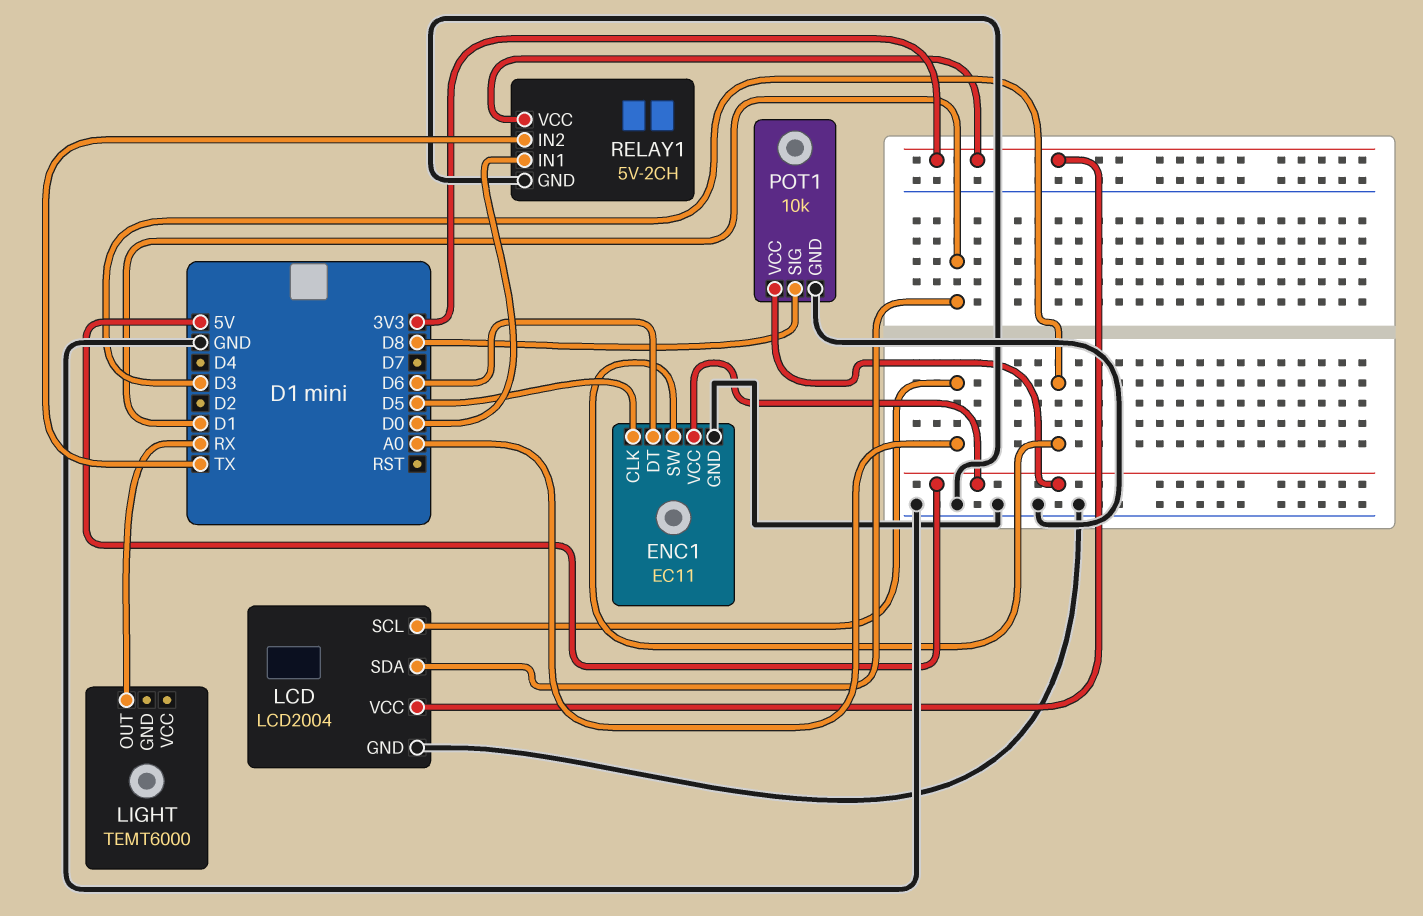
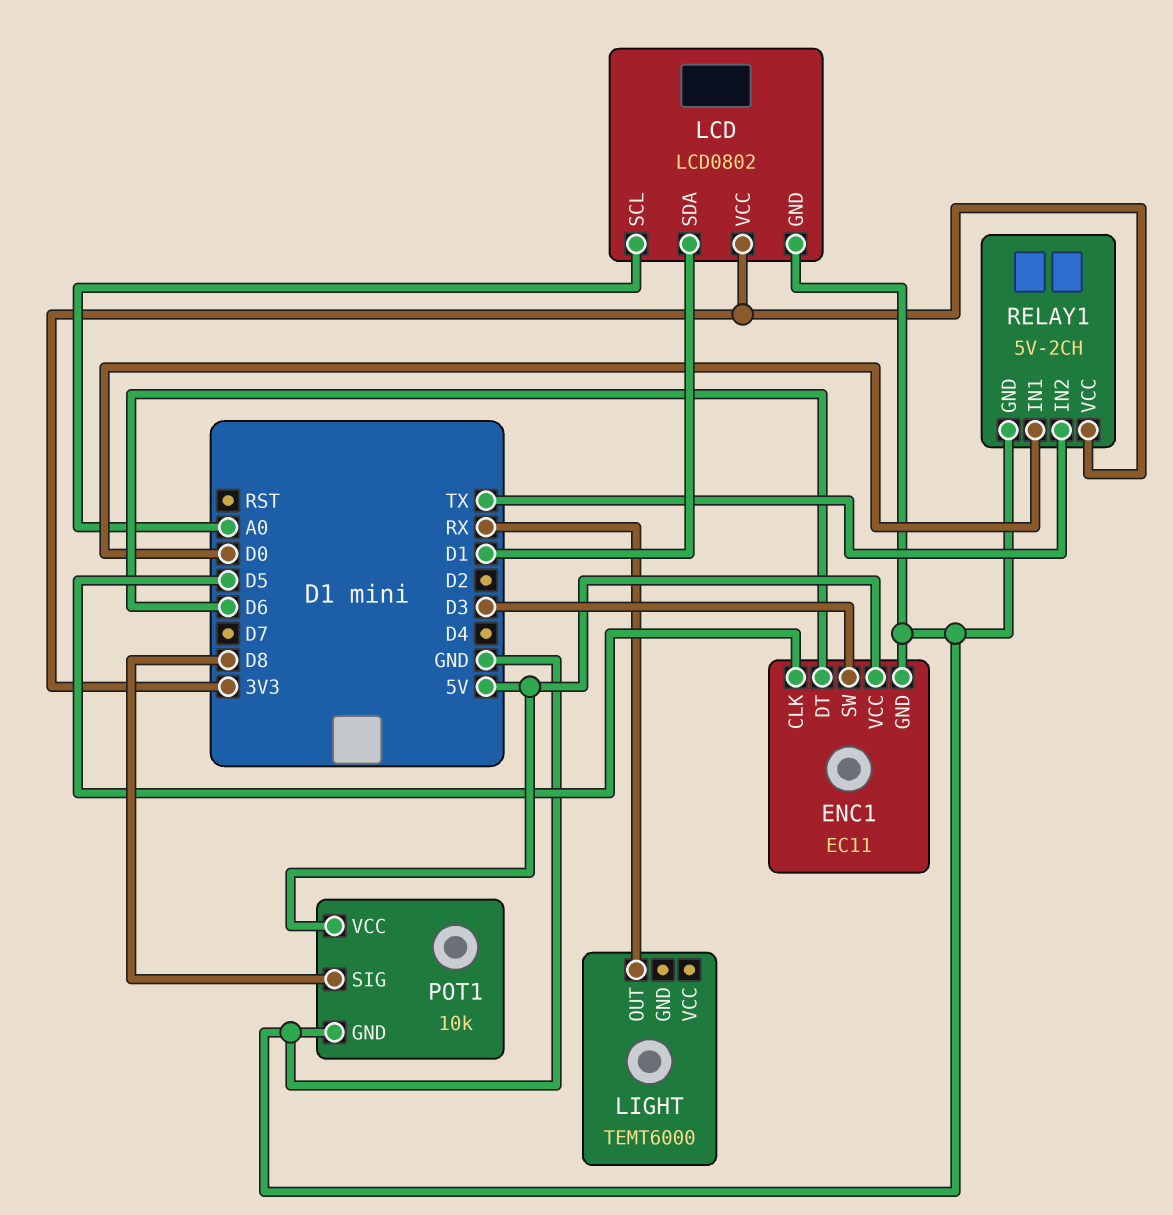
LCD: LCD2004 -> LCD0802

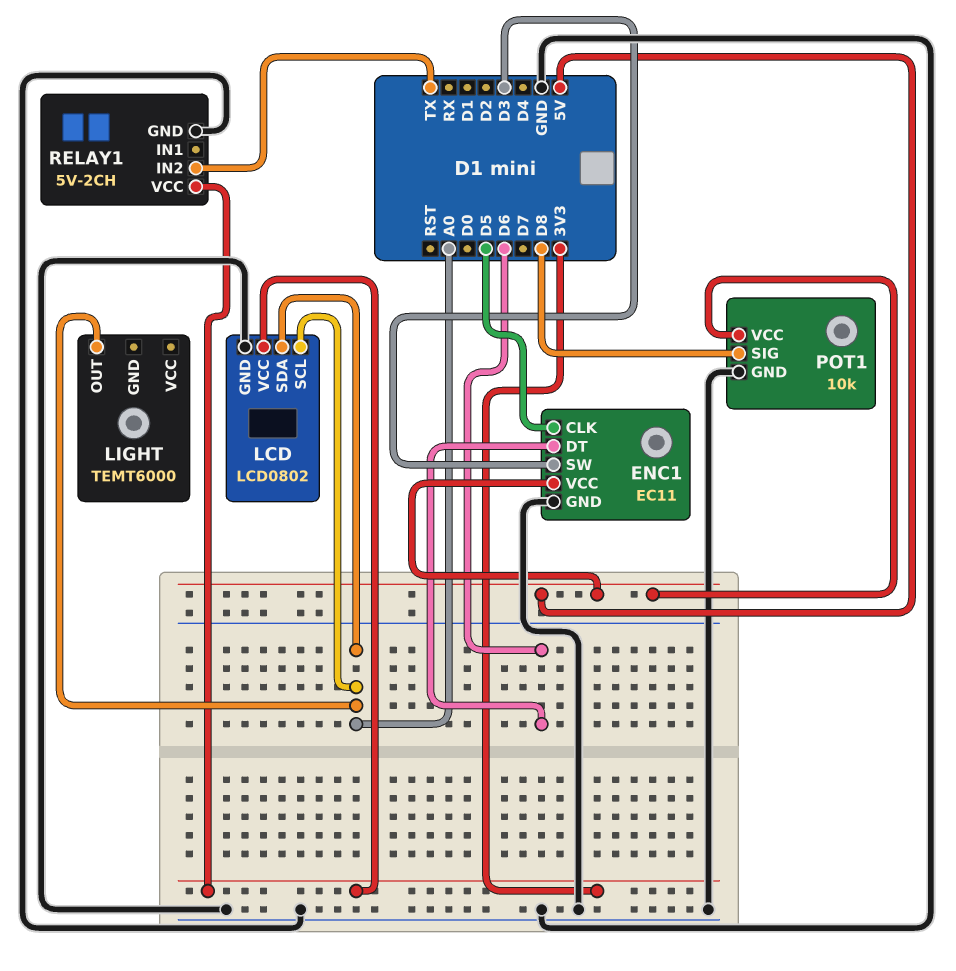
LCD pin SDA: D1 -> A0
LIGHT pin OUT: RX -> A0
RELAY1 pin IN1: D0 -> none

